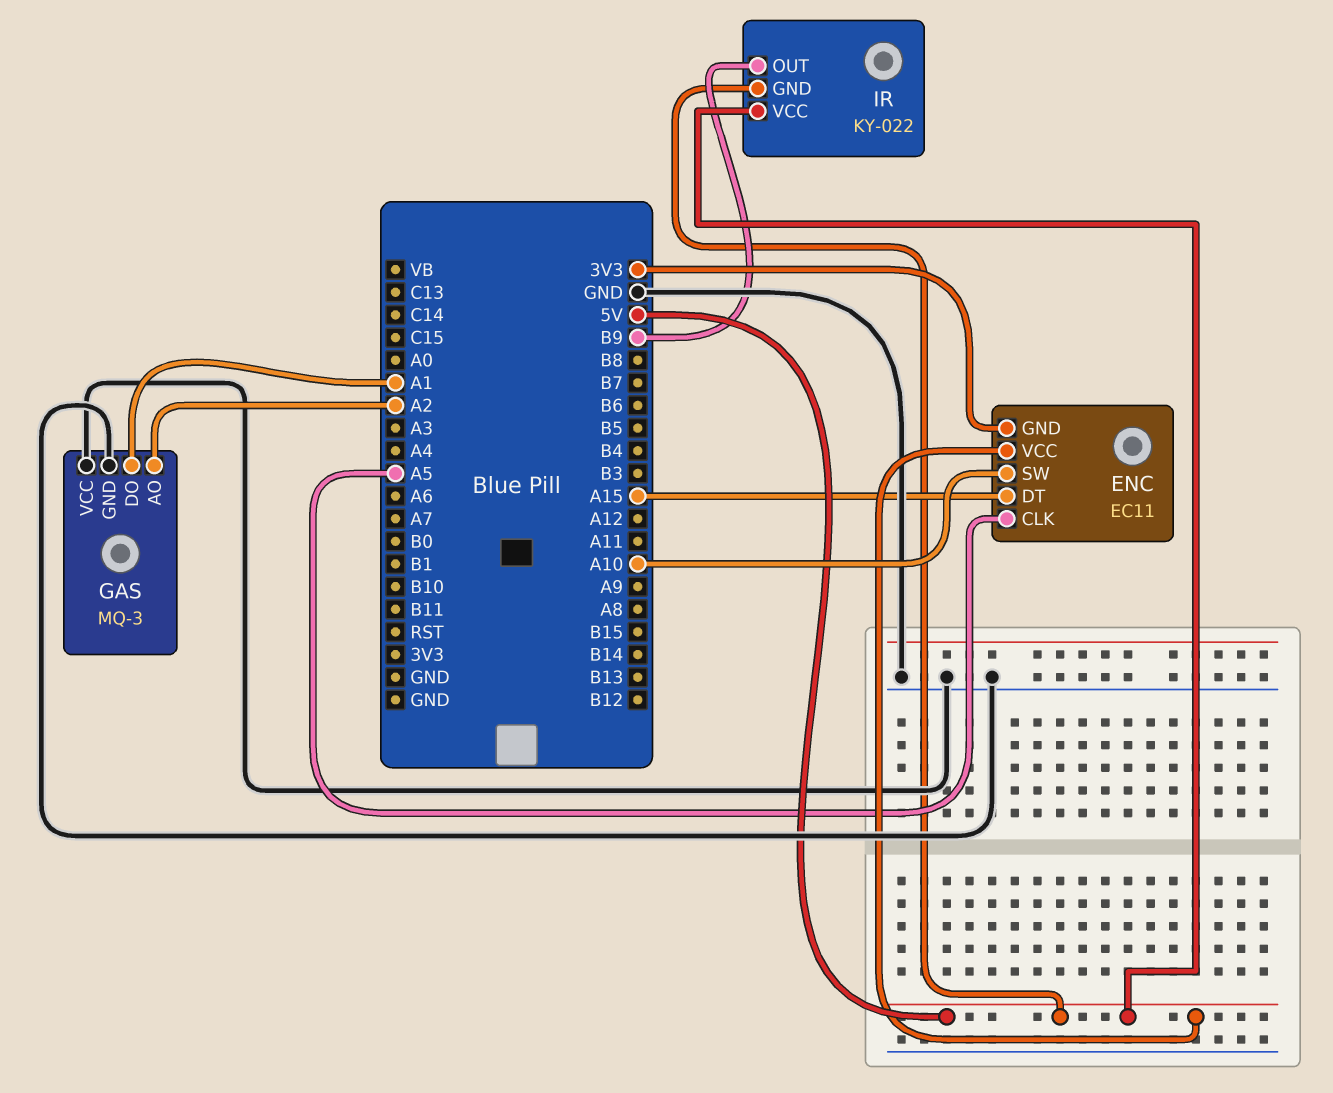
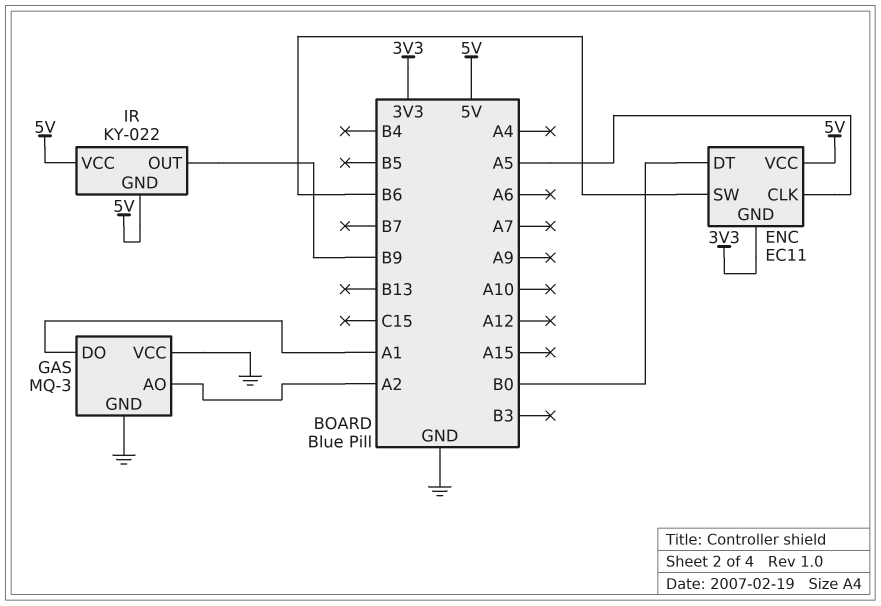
ENC pin DT: A15 -> B0
ENC pin SW: A10 -> B6

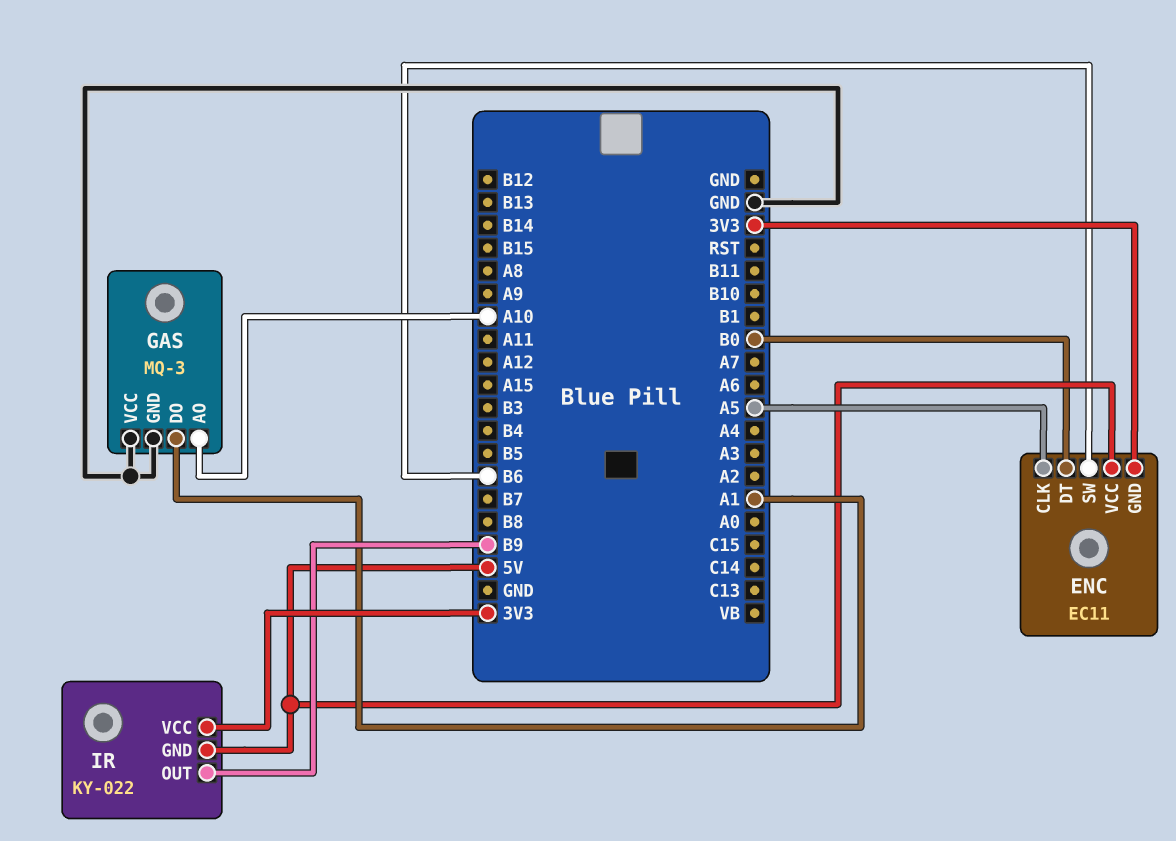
GAS pin AO: A2 -> A10
IR pin VCC: 5V -> 3V3

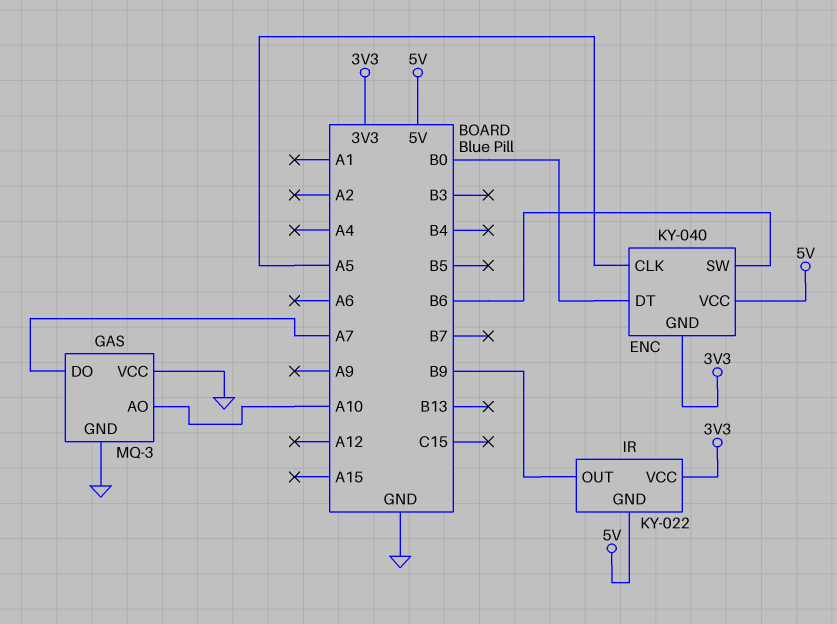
ENC: EC11 -> KY-040
GAS pin DO: A1 -> A7

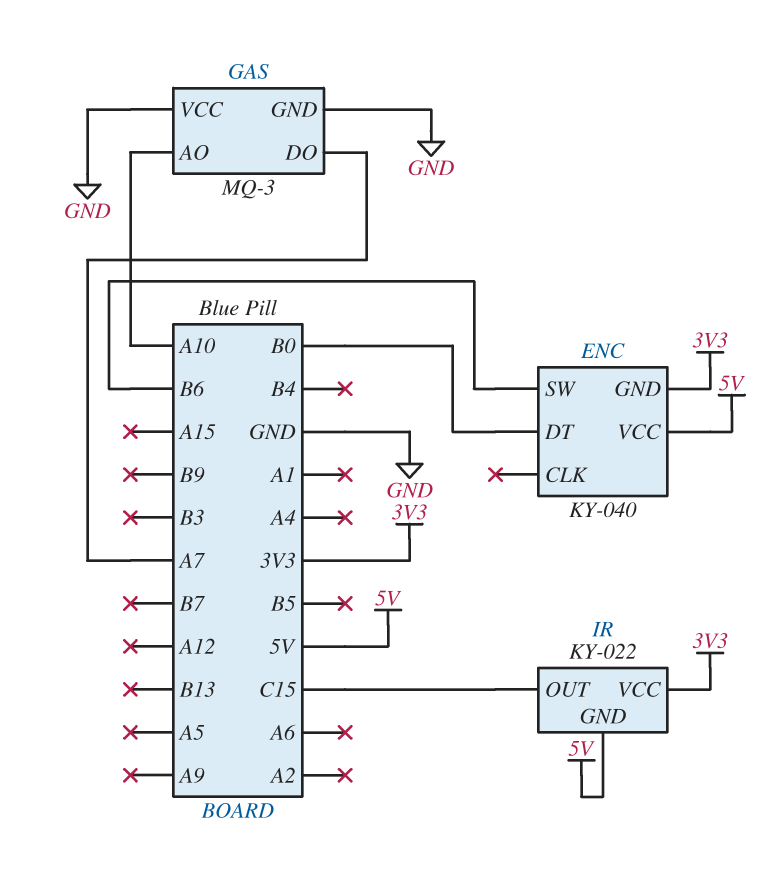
ENC pin CLK: A5 -> none
IR pin OUT: B9 -> C15

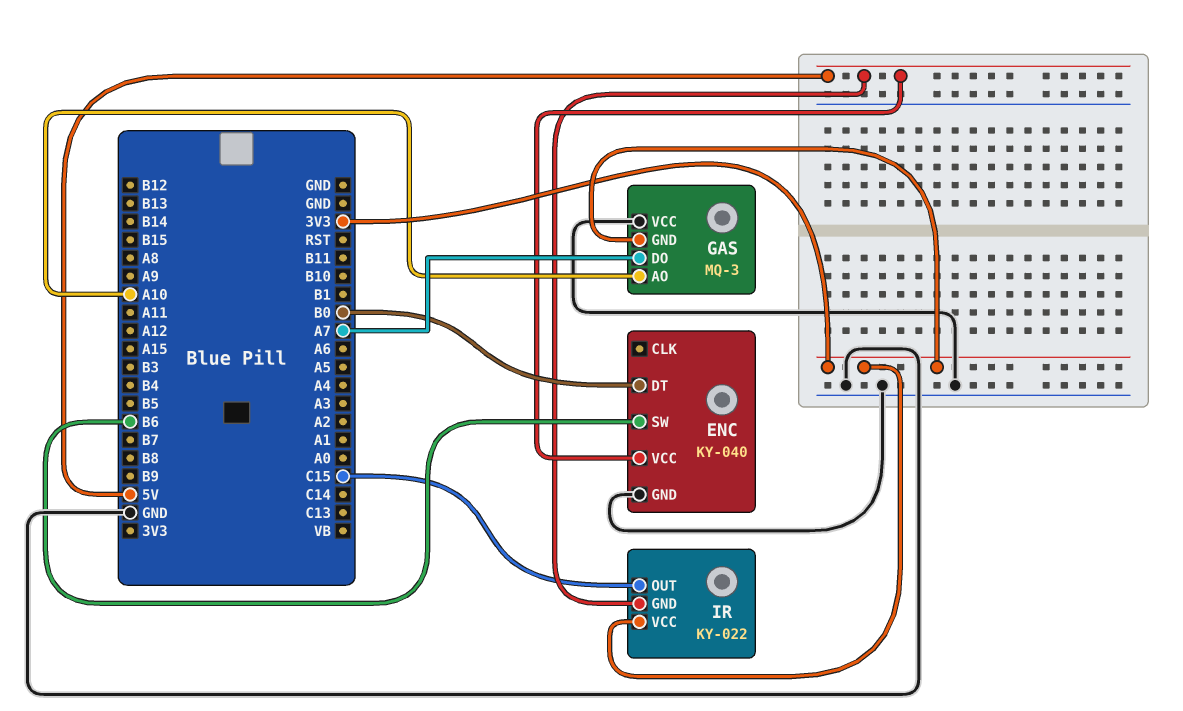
ENC pin GND: 3V3 -> GND
GAS pin GND: GND -> 3V3

